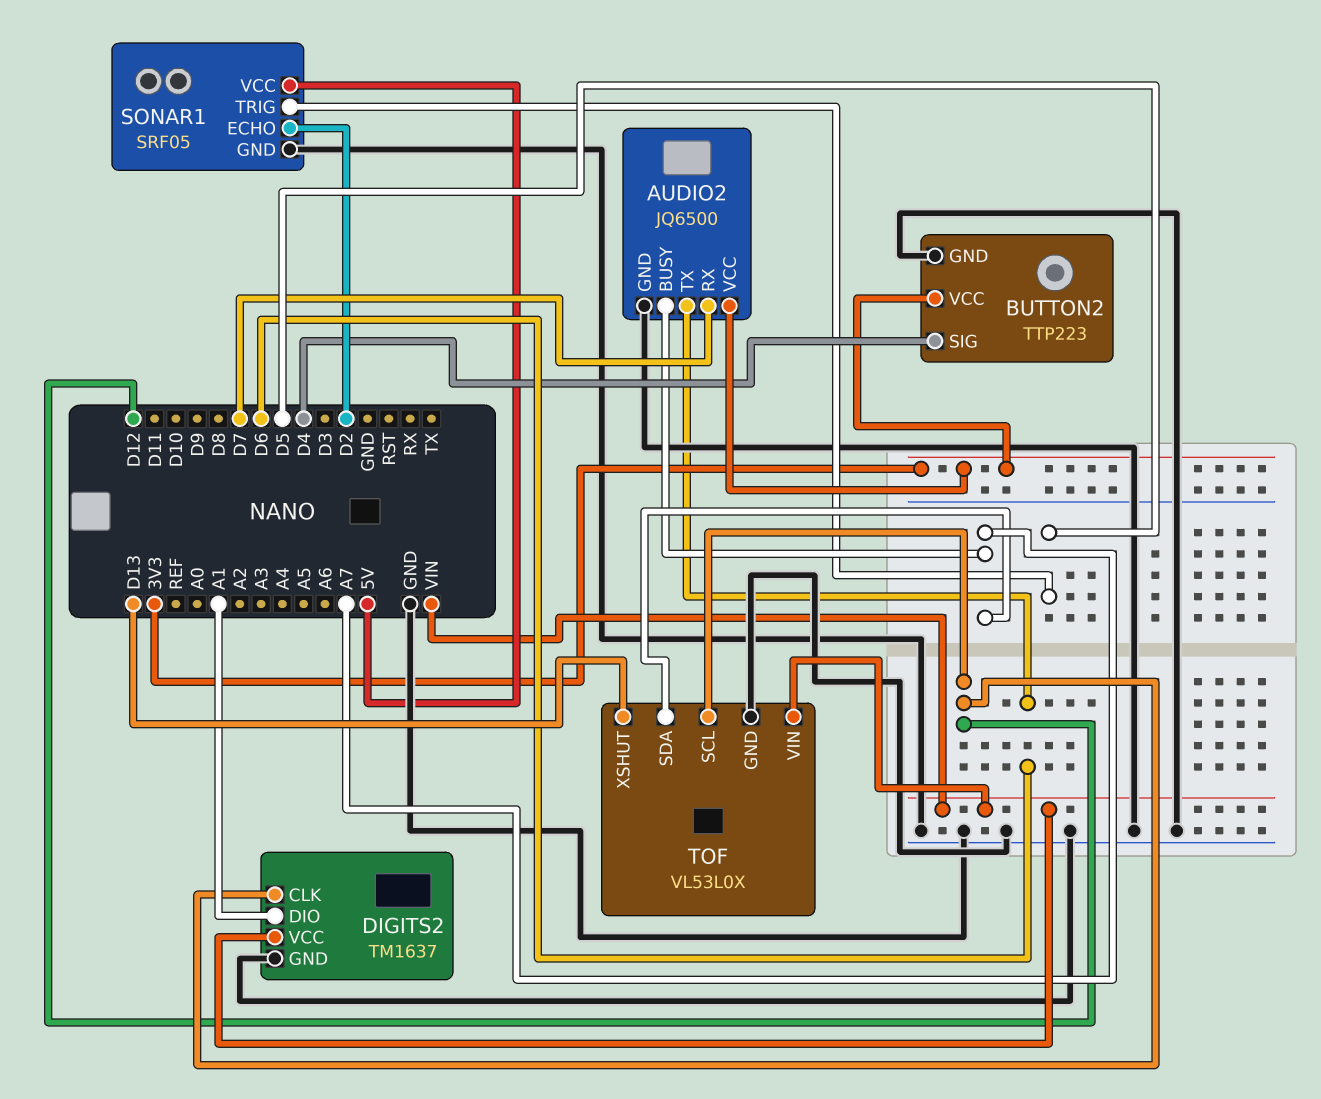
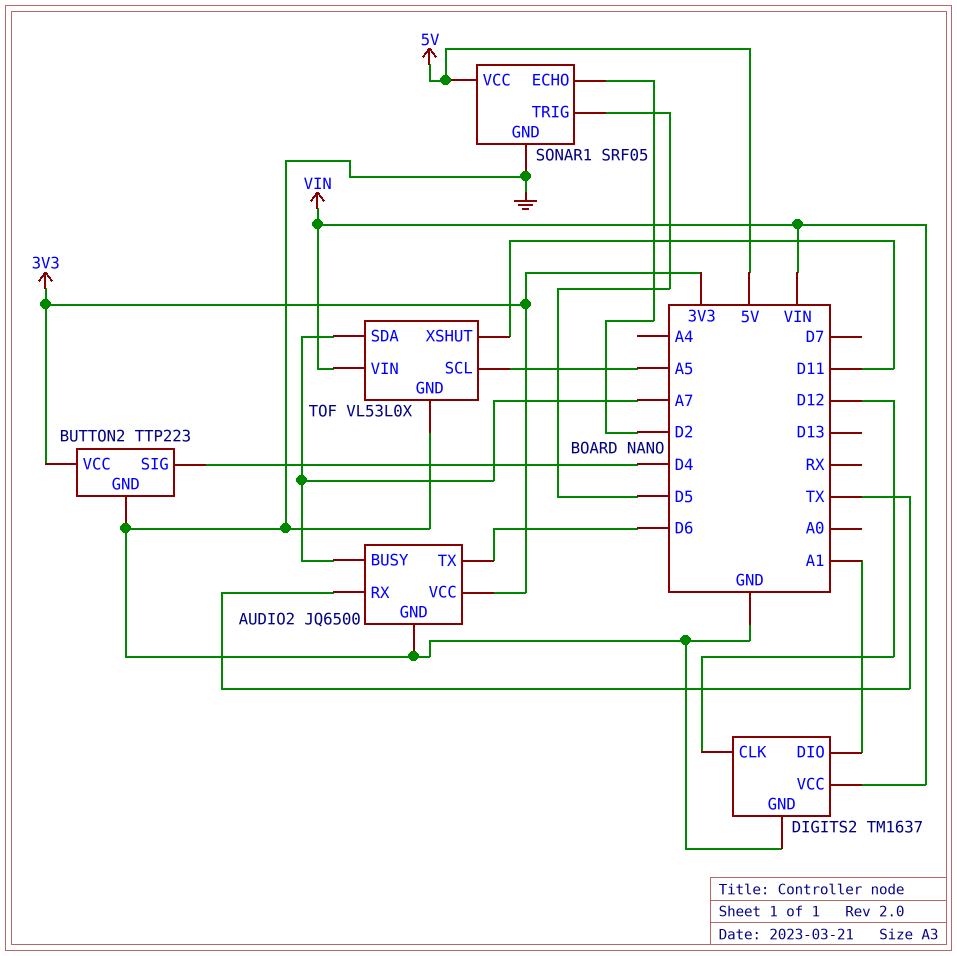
AUDIO2 pin RX: D7 -> TX
TOF pin SCL: D12 -> A5
TOF pin XSHUT: D13 -> D11

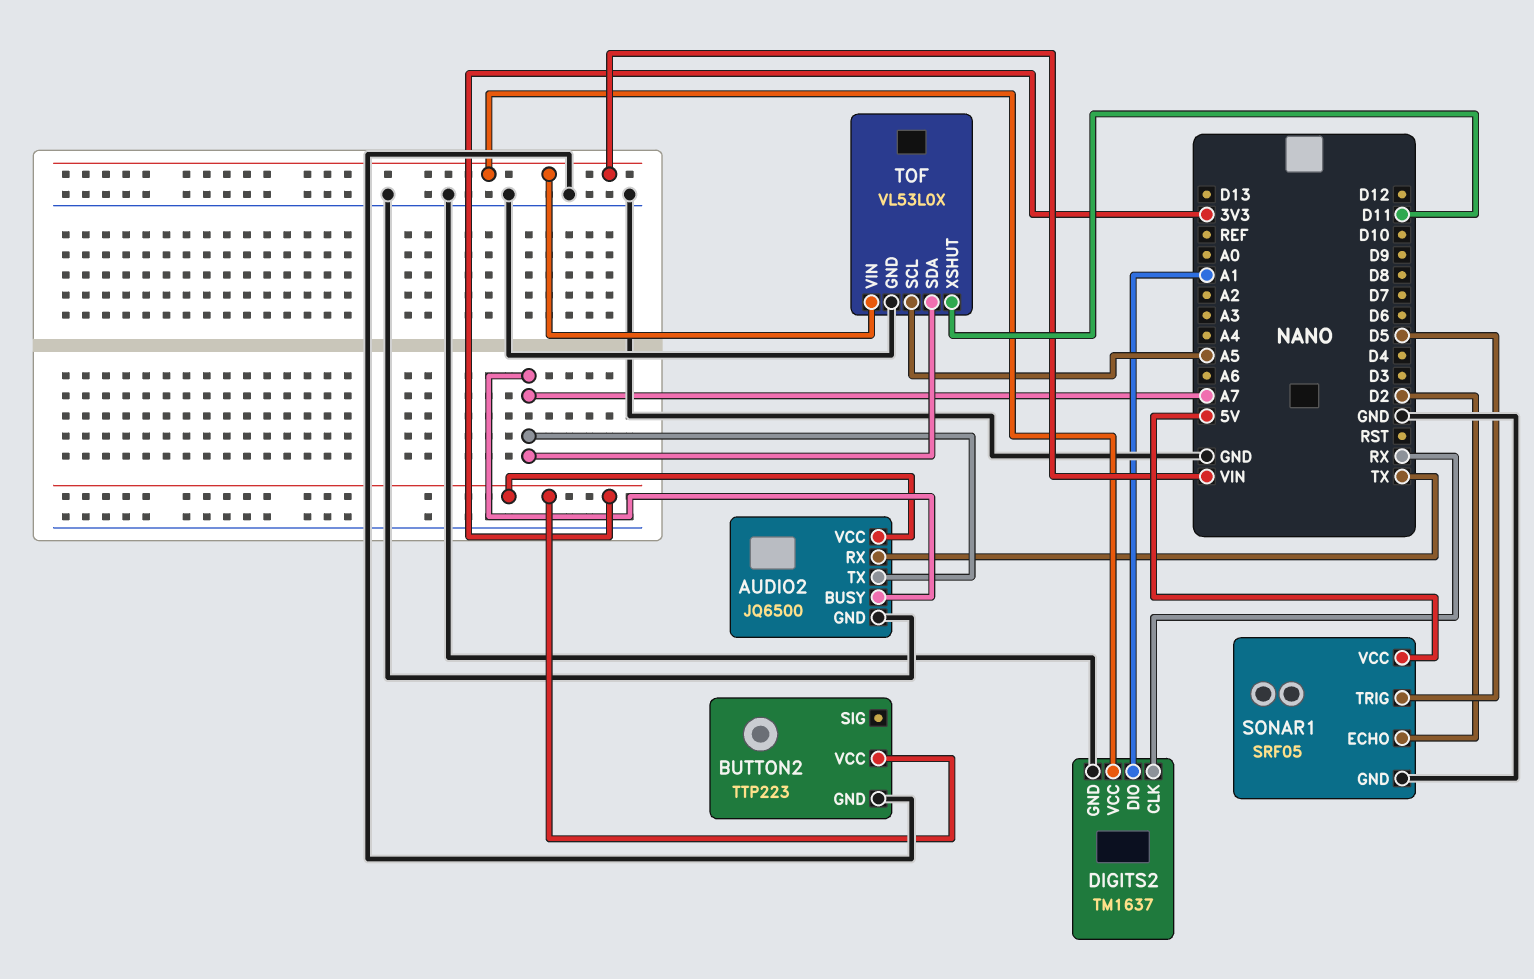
AUDIO2 pin TX: D6 -> A7
BUTTON2 pin SIG: D4 -> none
DIGITS2 pin CLK: D12 -> RX

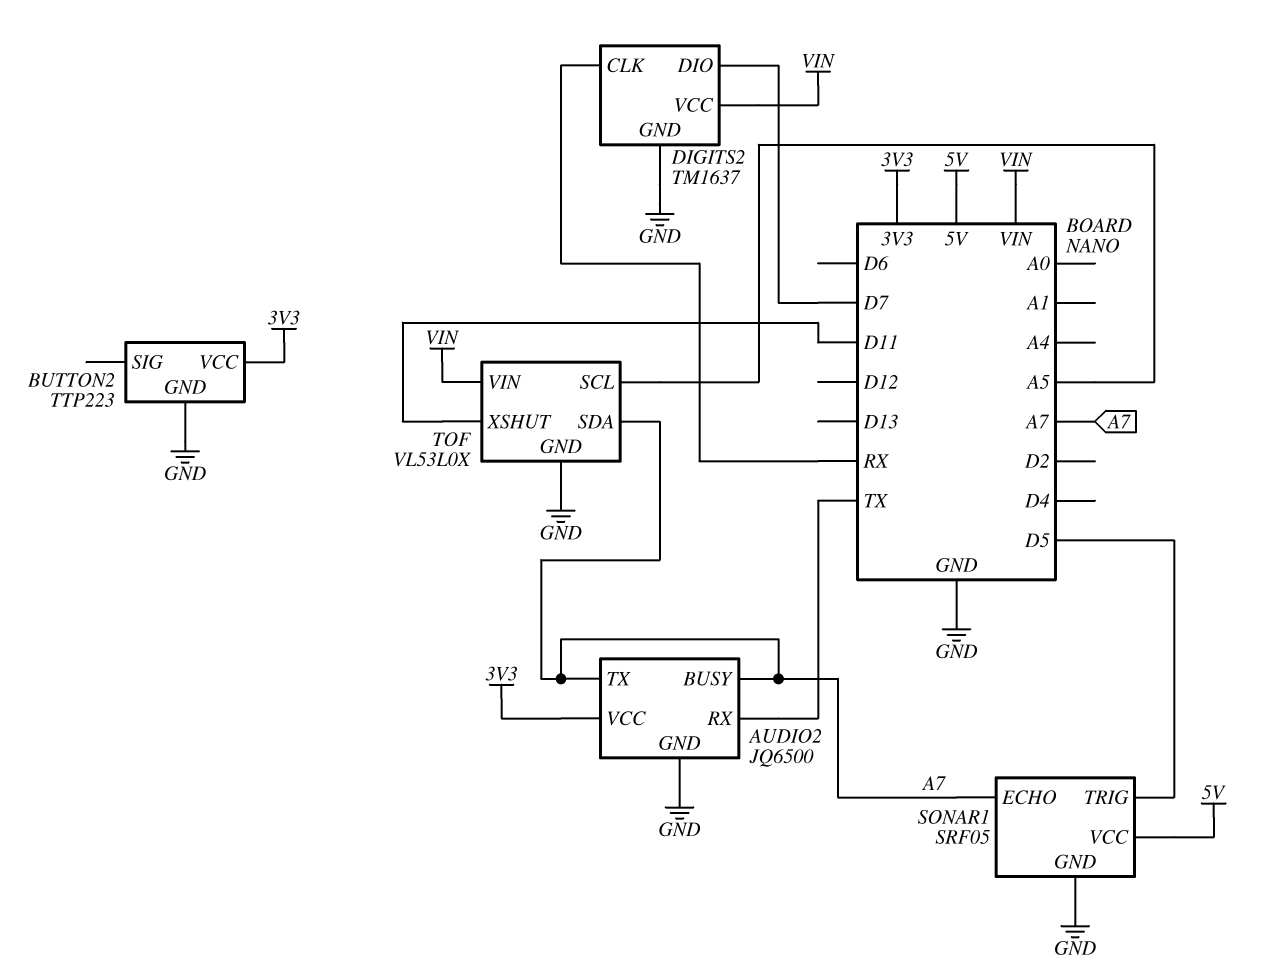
DIGITS2 pin DIO: A1 -> D7
SONAR1 pin ECHO: D2 -> A7

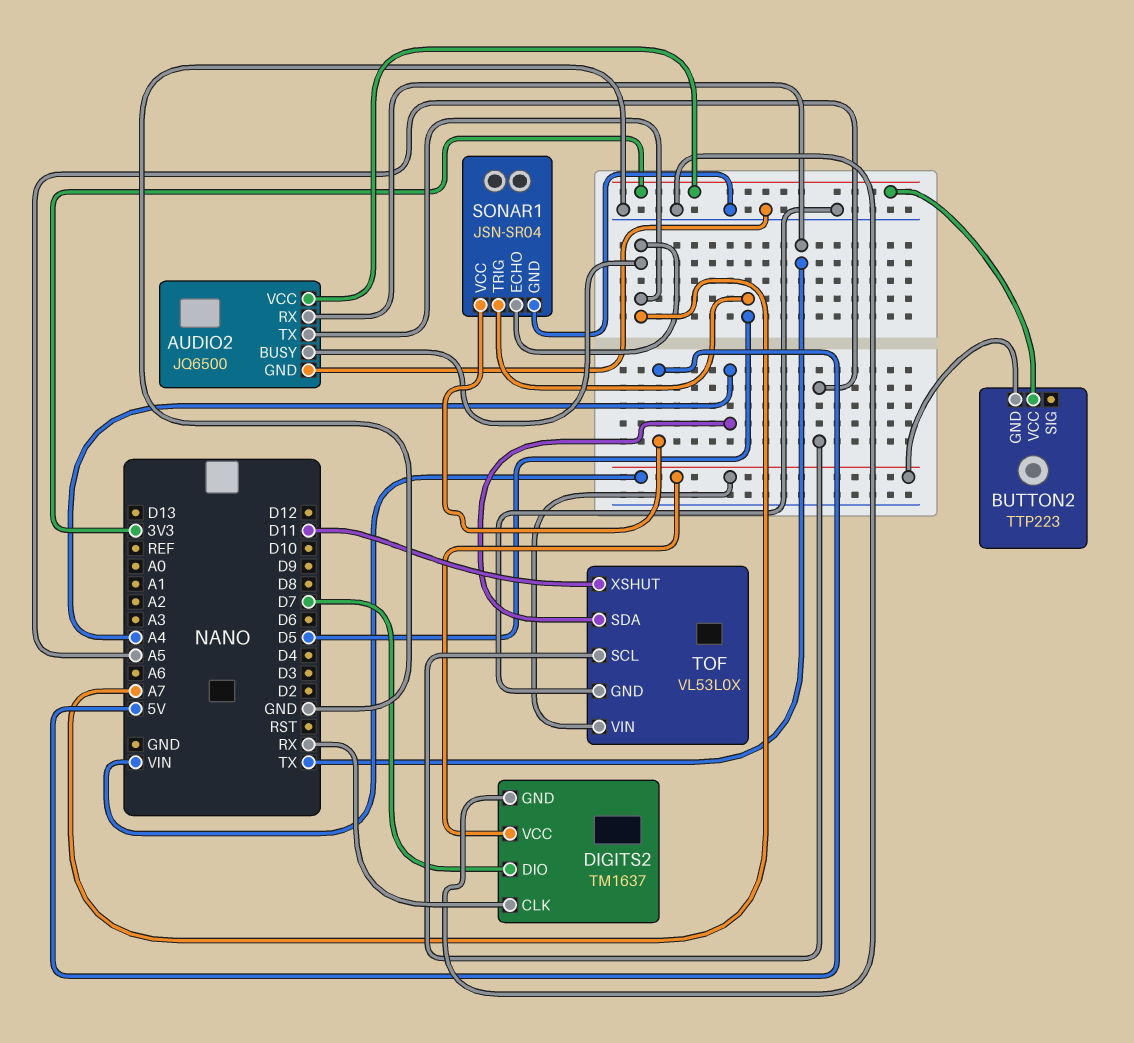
BUTTON2 pin GND: GND -> VIN
SONAR1: SRF05 -> JSN-SR04
TOF pin SDA: A7 -> A4

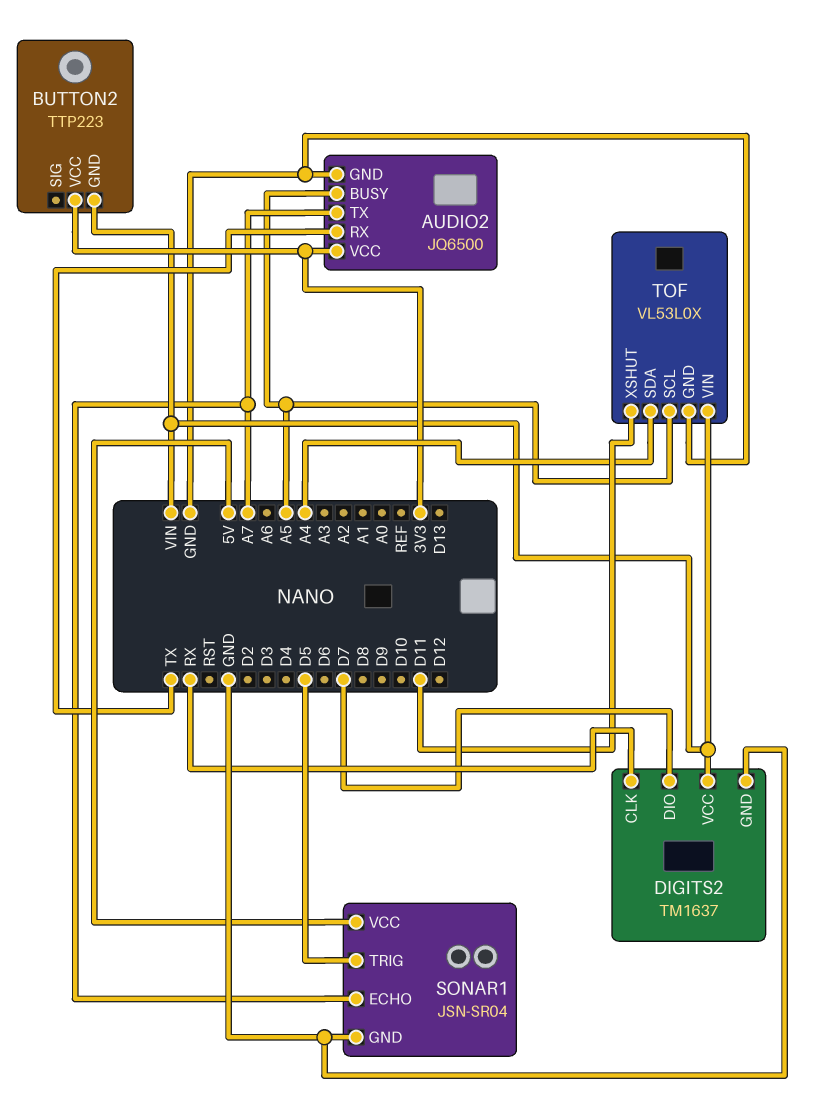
AUDIO2 pin BUSY: A7 -> A5

